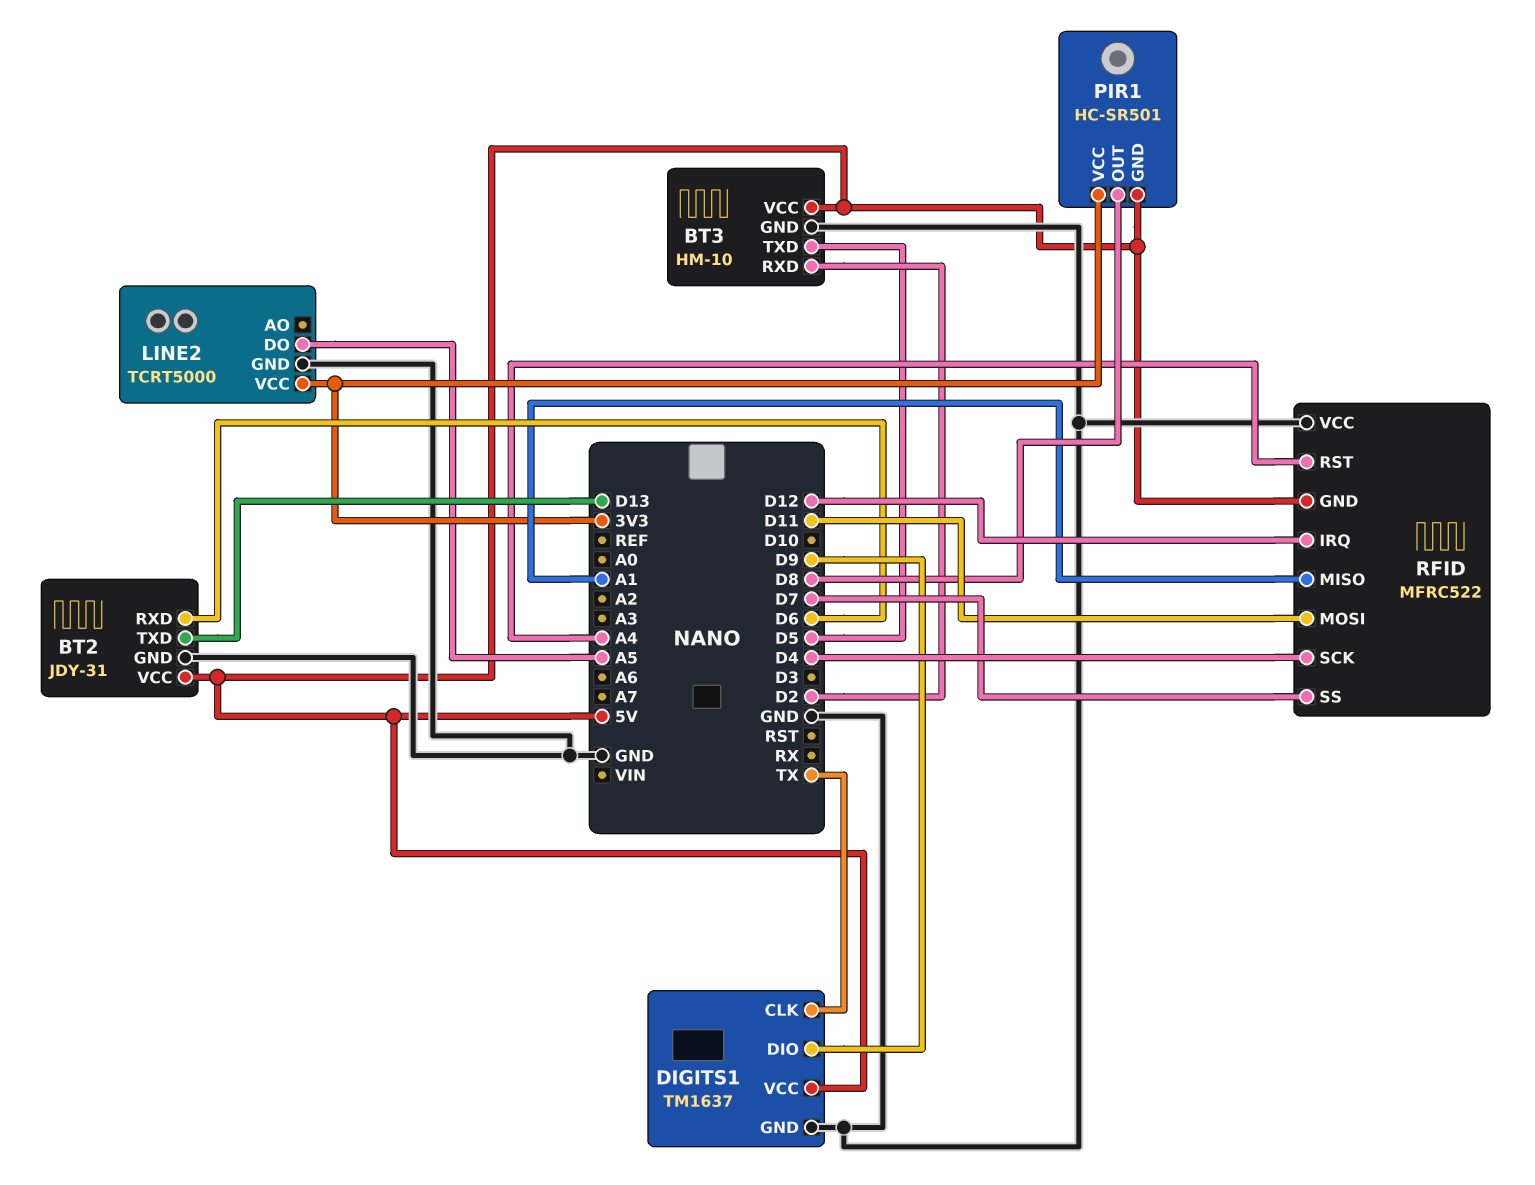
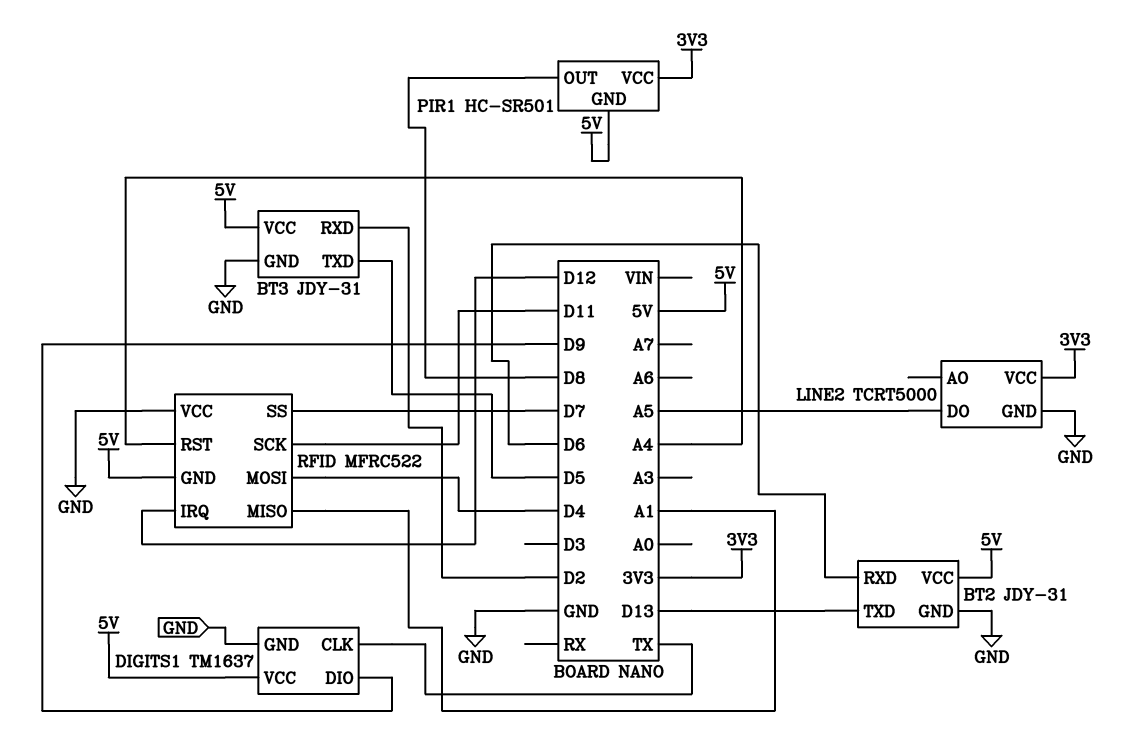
BT3: HM-10 -> JDY-31
RFID pin MOSI: D11 -> D4
RFID pin SCK: D4 -> D11

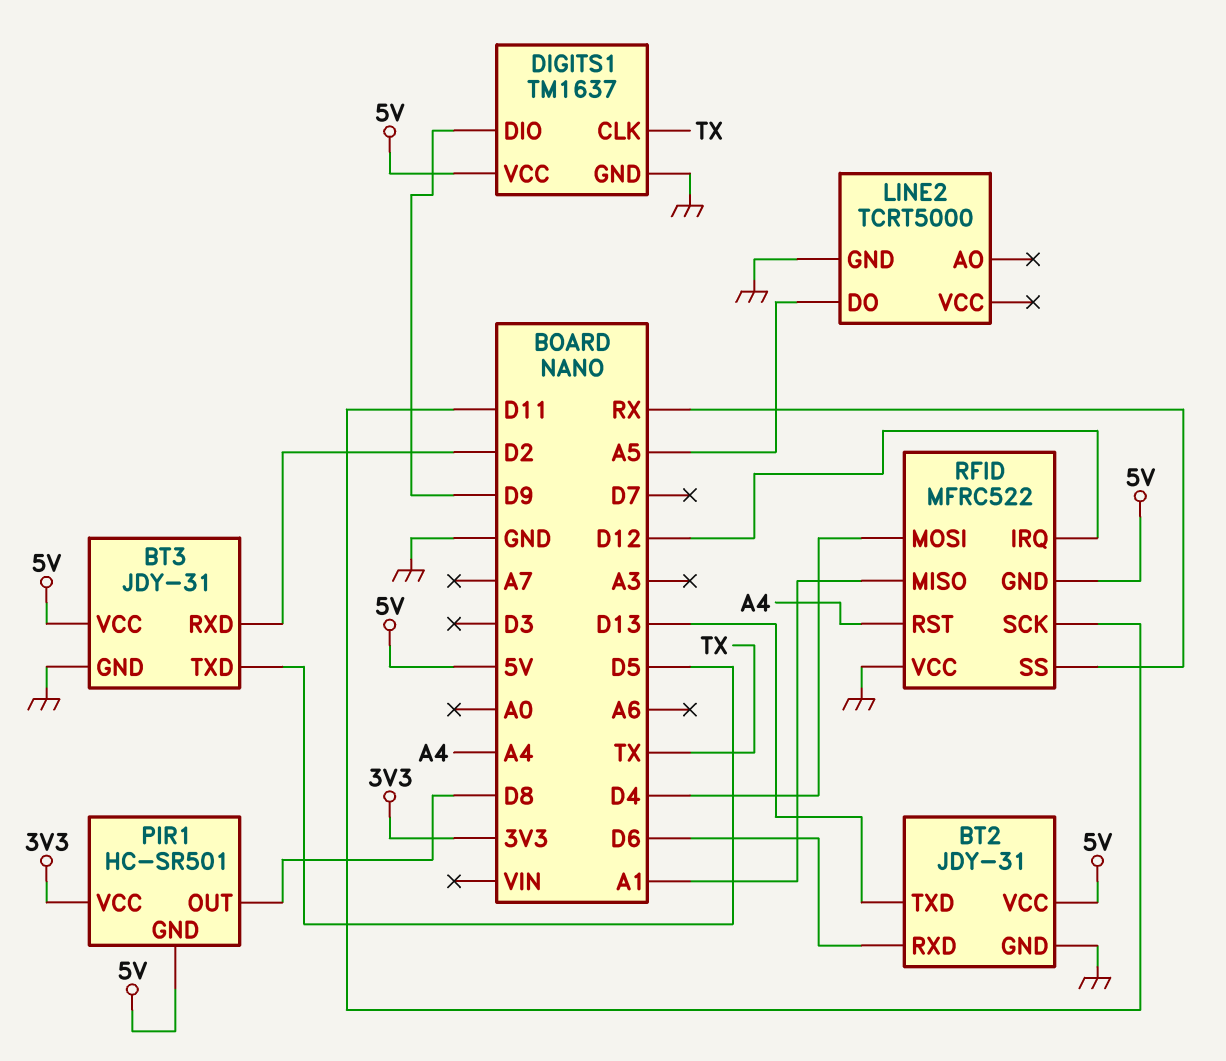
LINE2 pin VCC: 3V3 -> none
RFID pin SS: D7 -> RX

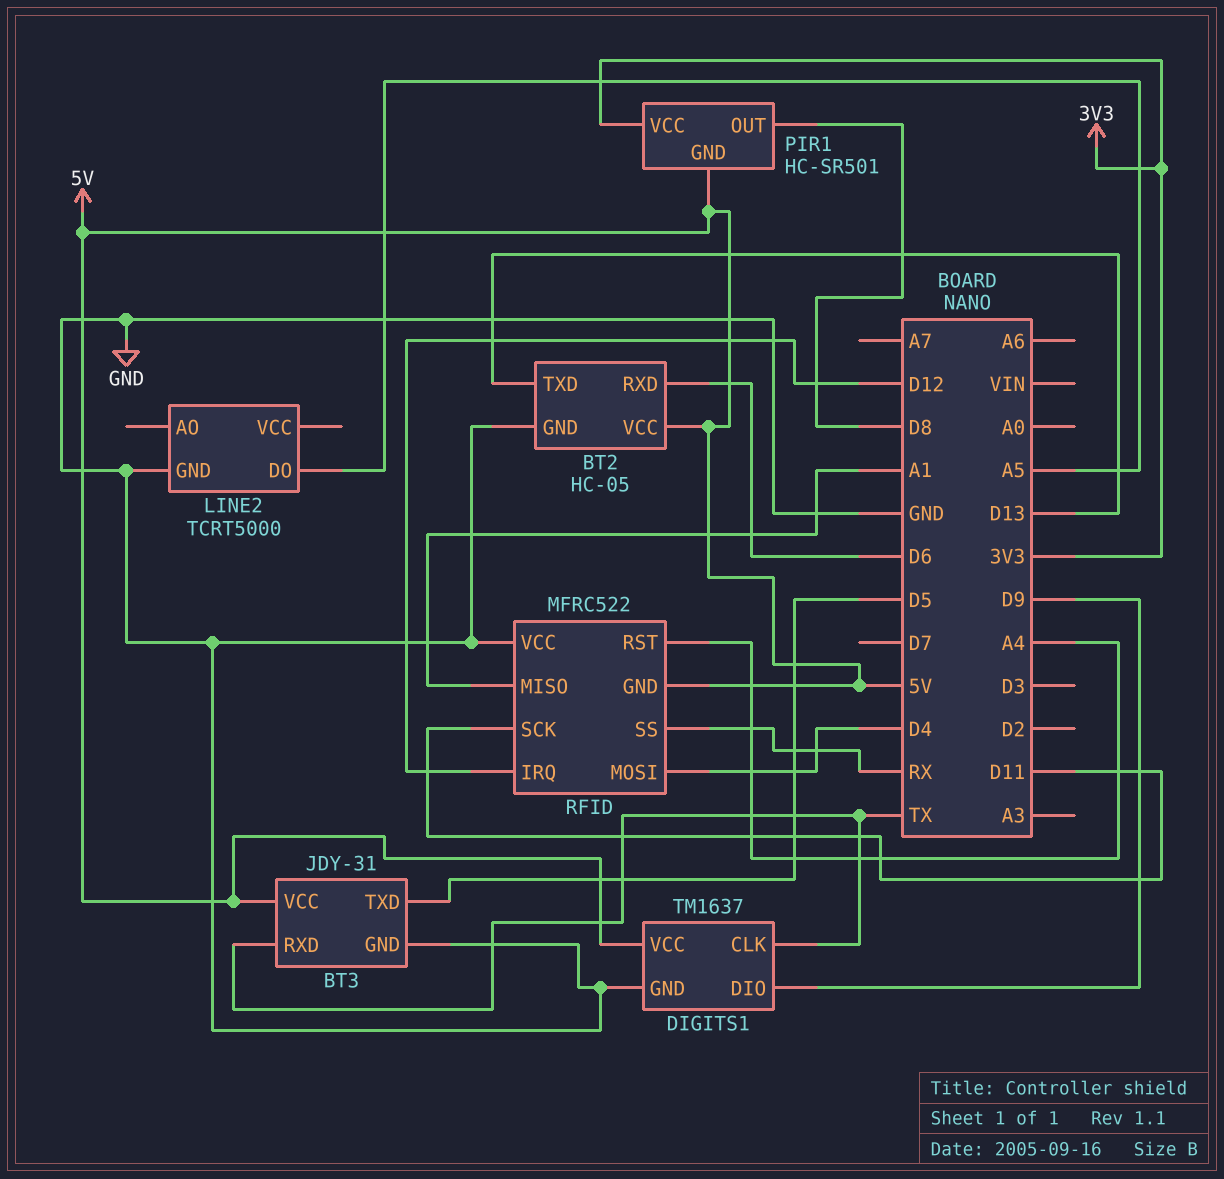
BT2: JDY-31 -> HC-05
BT3 pin RXD: D2 -> TX

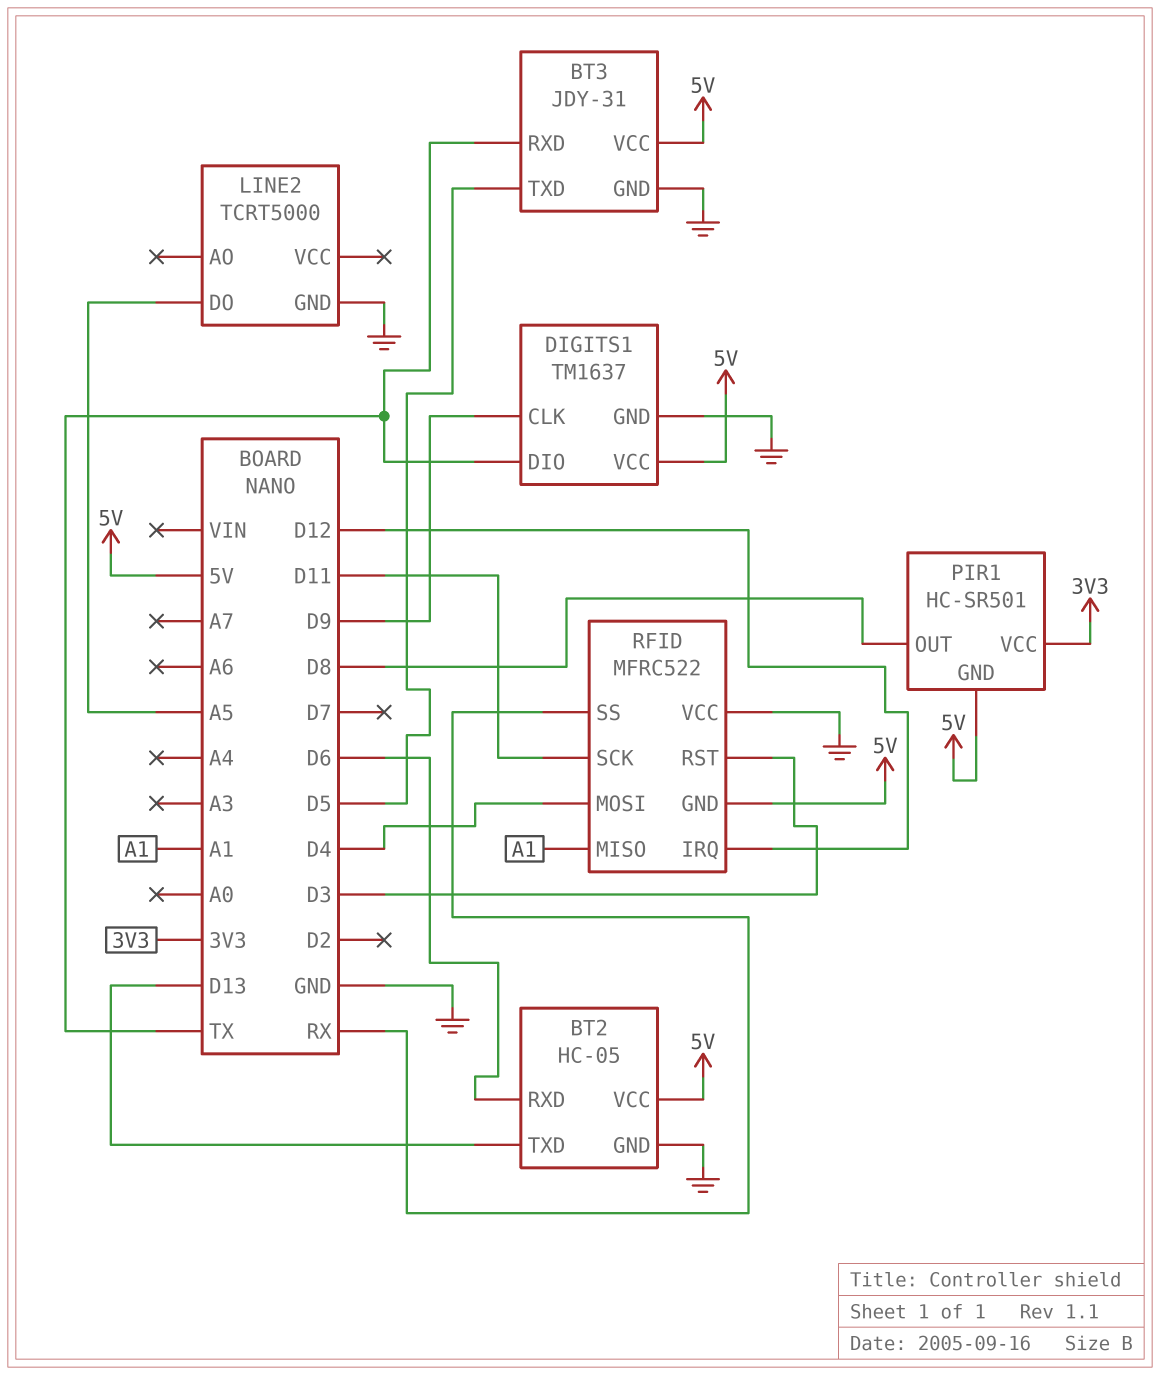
DIGITS1 pin CLK: TX -> D9
DIGITS1 pin DIO: D9 -> TX
RFID pin RST: A4 -> D3

